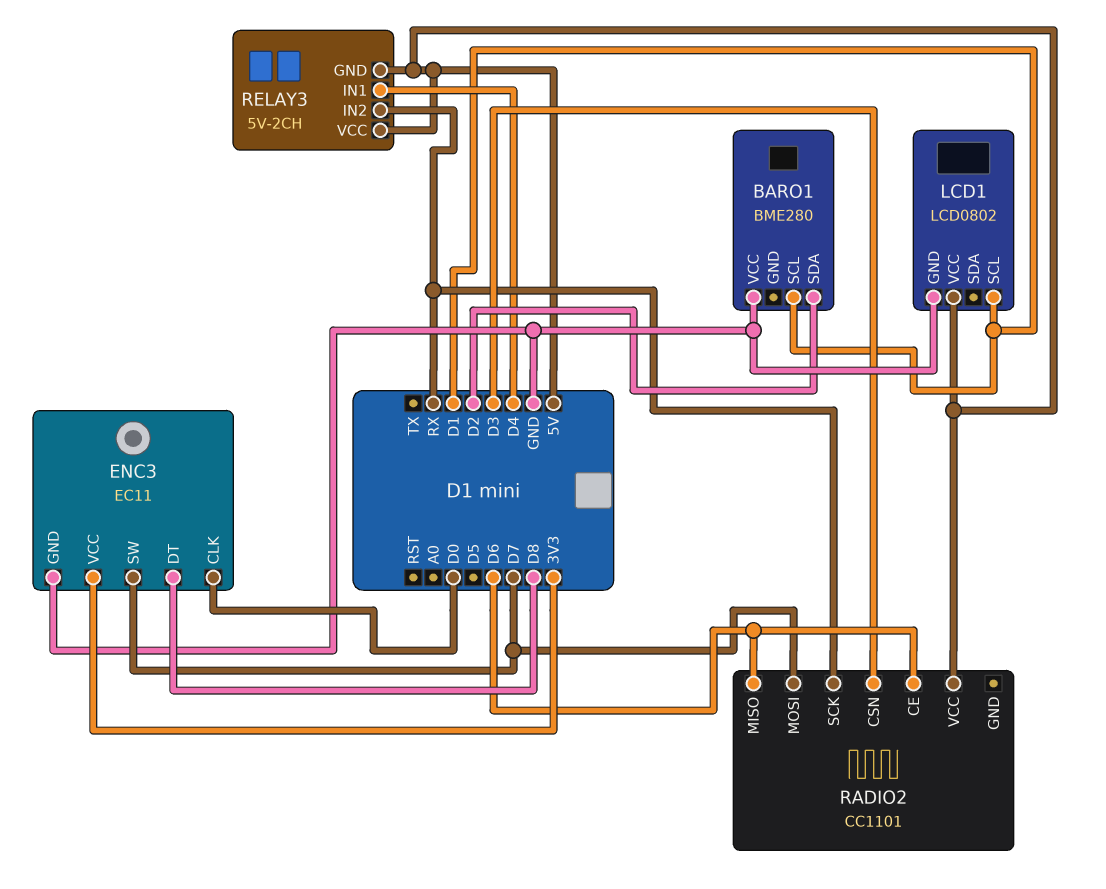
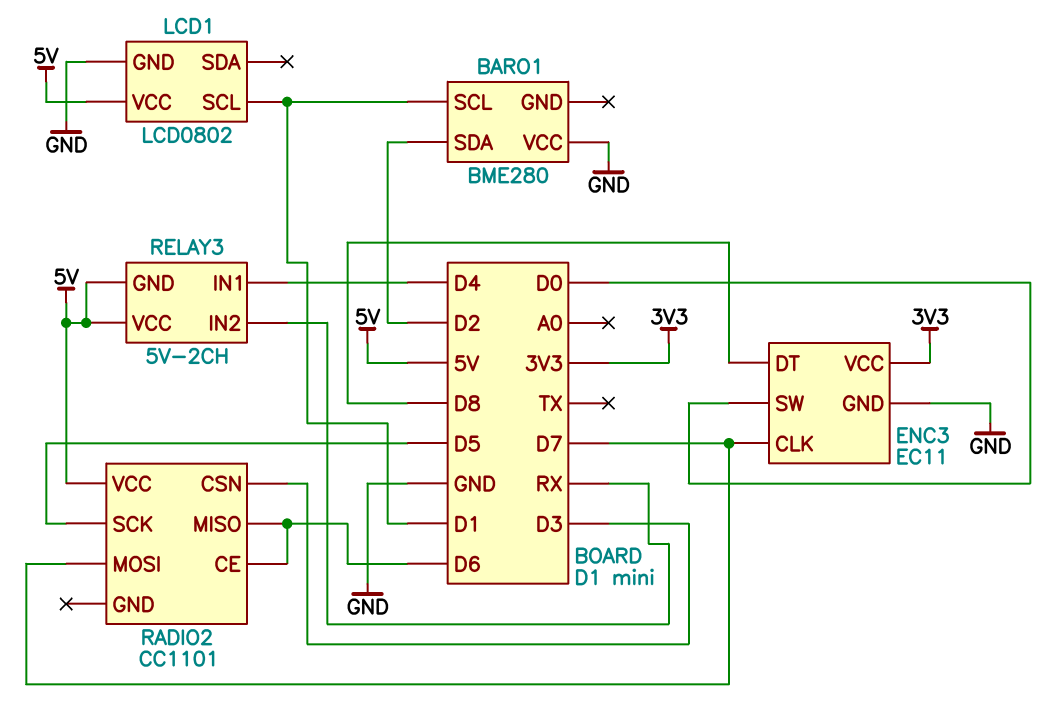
ENC3 pin CLK: D0 -> D7
ENC3 pin SW: D7 -> D0
RADIO2 pin SCK: RX -> D5

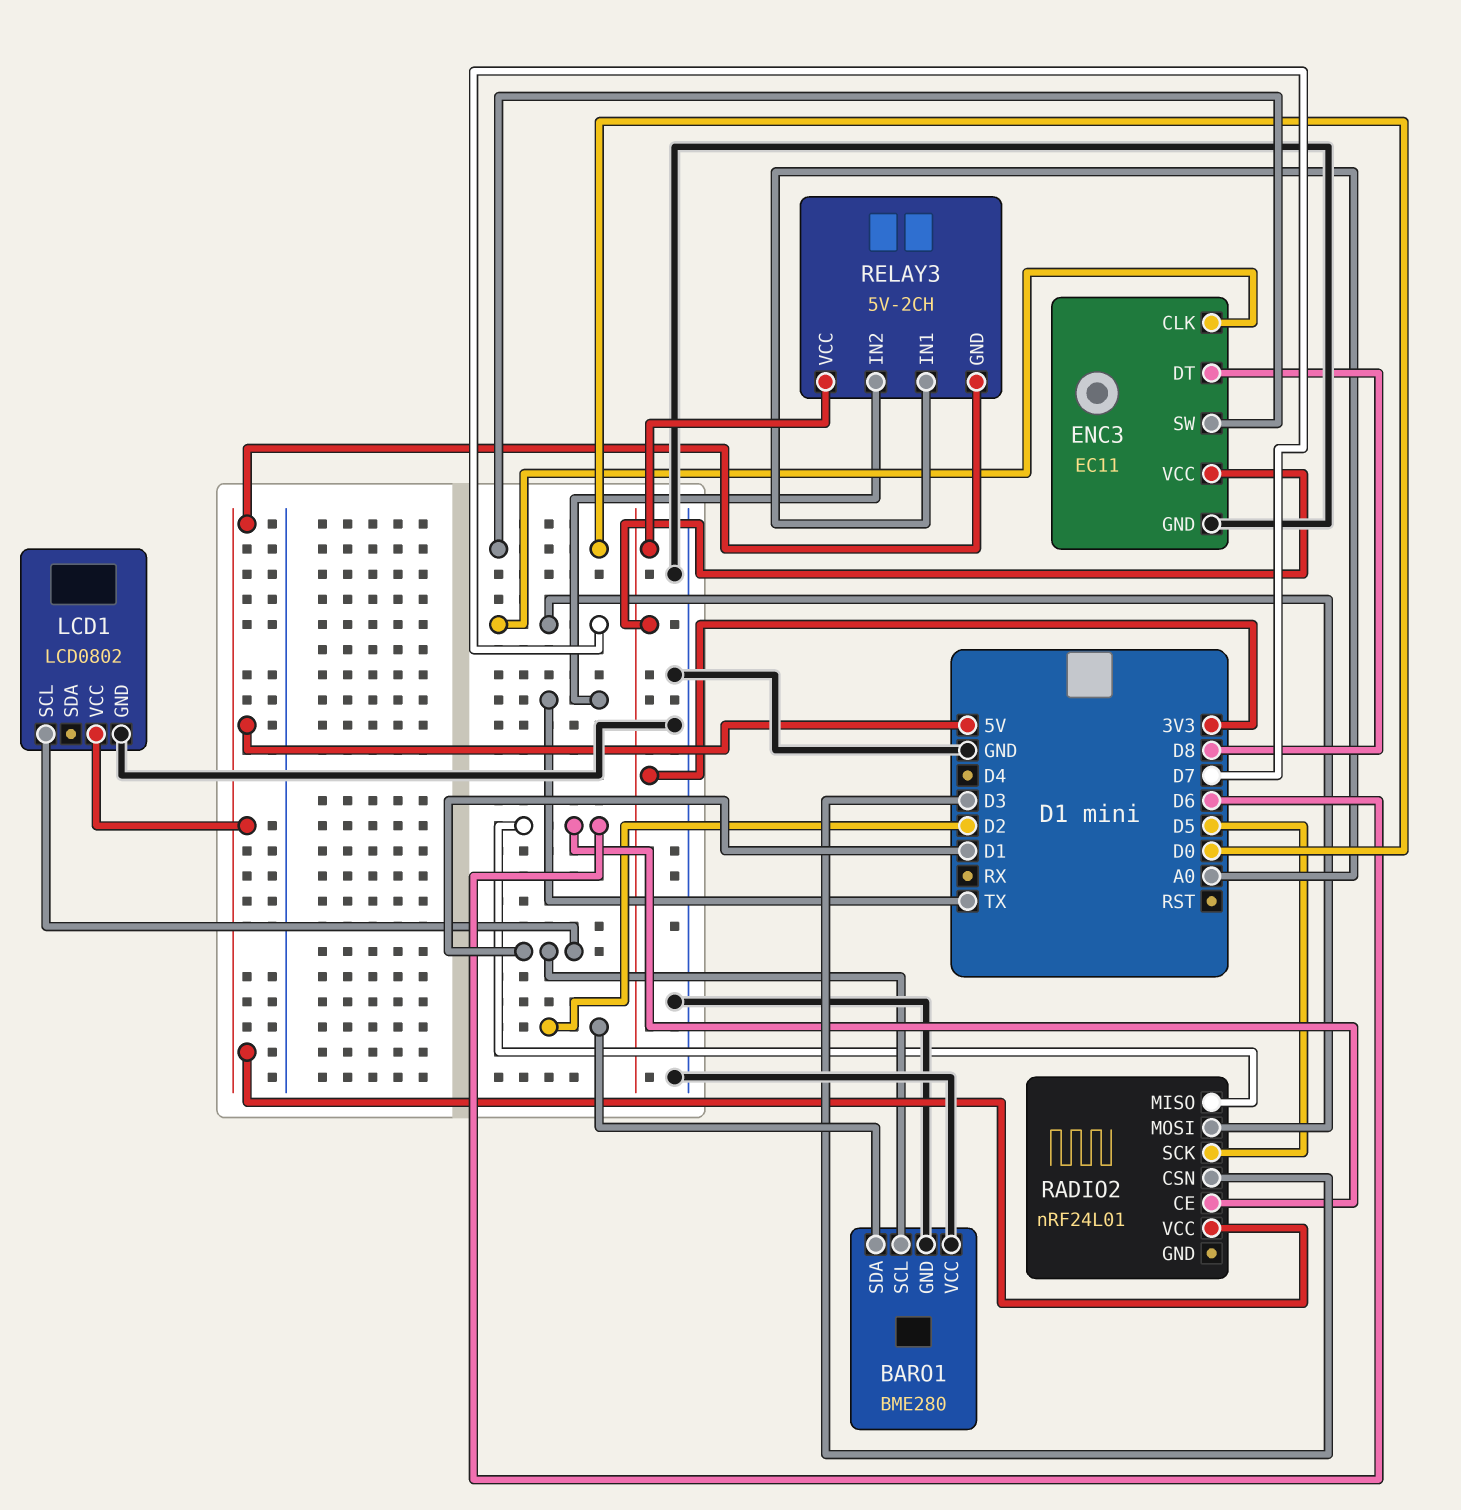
BARO1 pin GND: none -> GND
RADIO2: CC1101 -> nRF24L01
RELAY3 pin IN1: D4 -> A0
RELAY3 pin IN2: RX -> TX
RELAY3 pin VCC: 5V -> 3V3

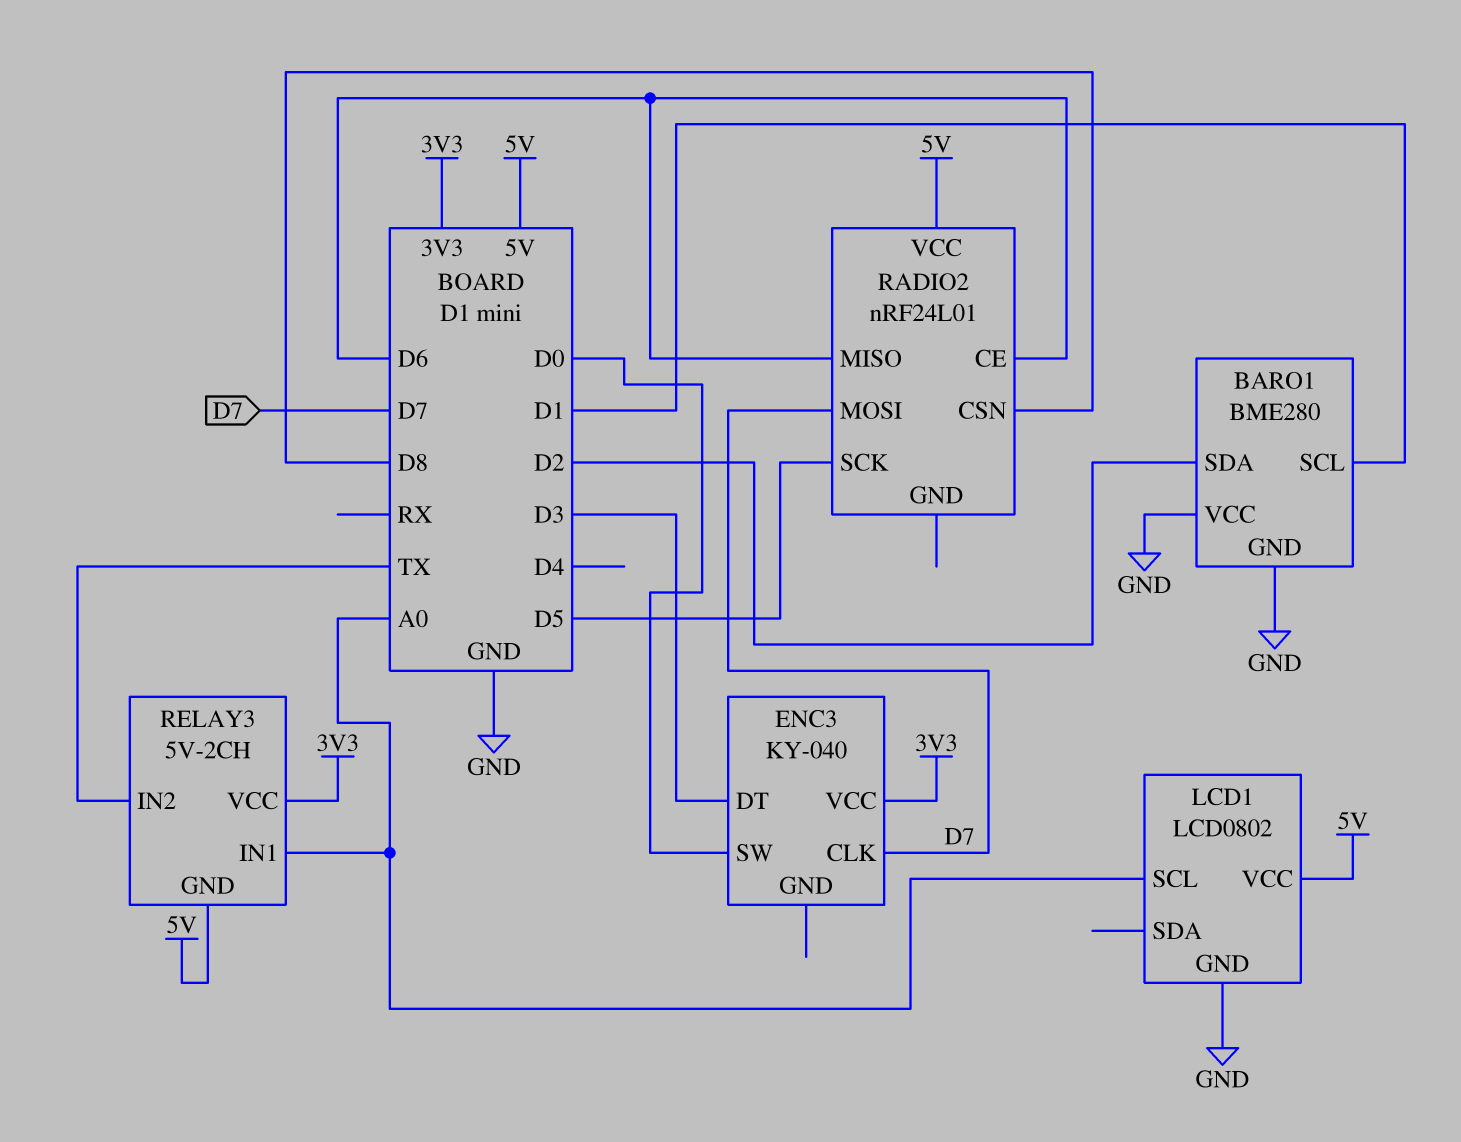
ENC3: EC11 -> KY-040
ENC3 pin DT: D8 -> D3
ENC3 pin GND: GND -> none
LCD1 pin SCL: D1 -> A0
RADIO2 pin CSN: D3 -> D8

